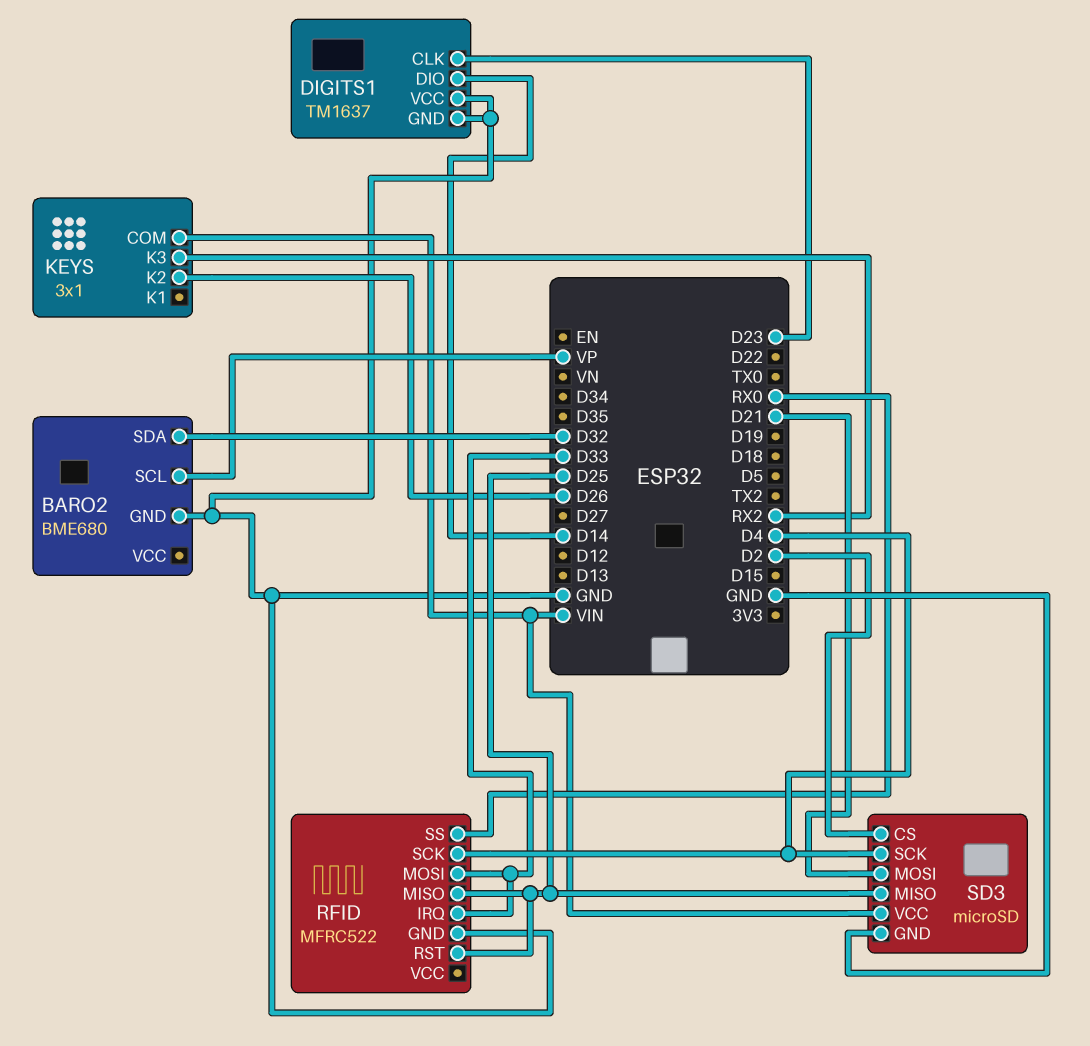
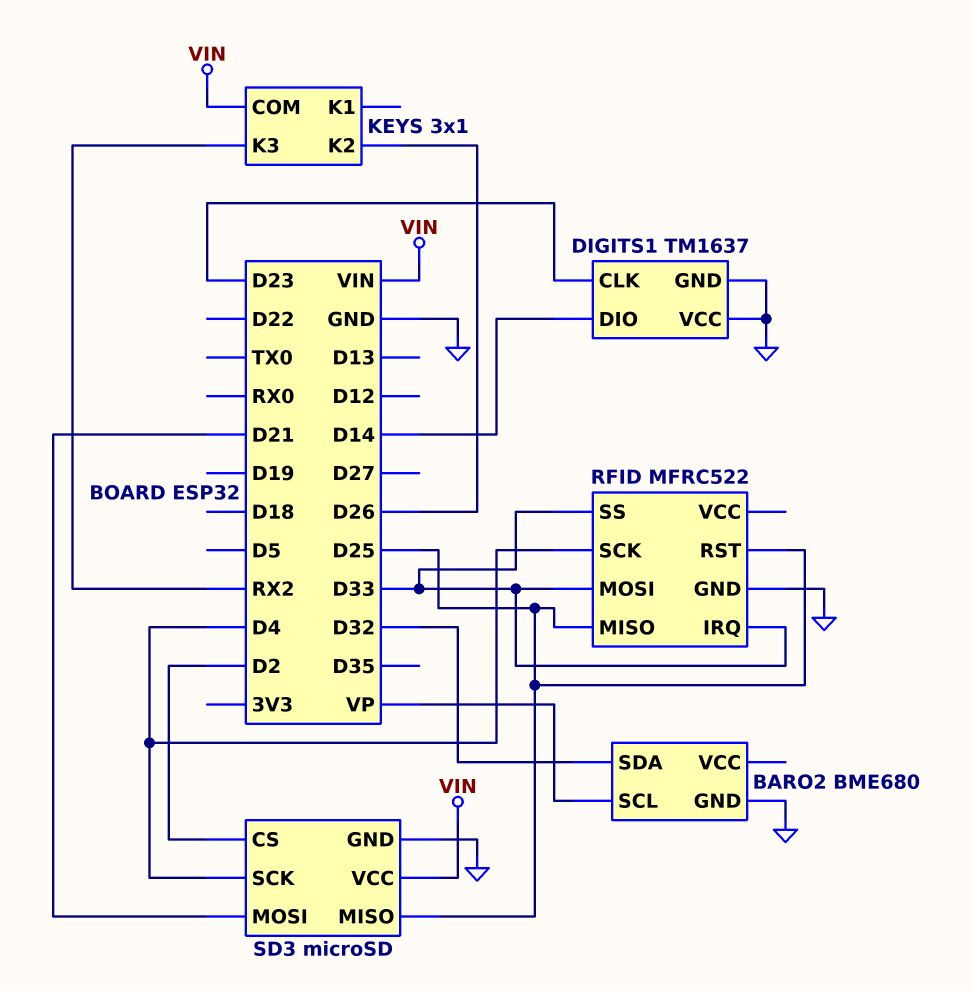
RFID pin SS: RX0 -> D33

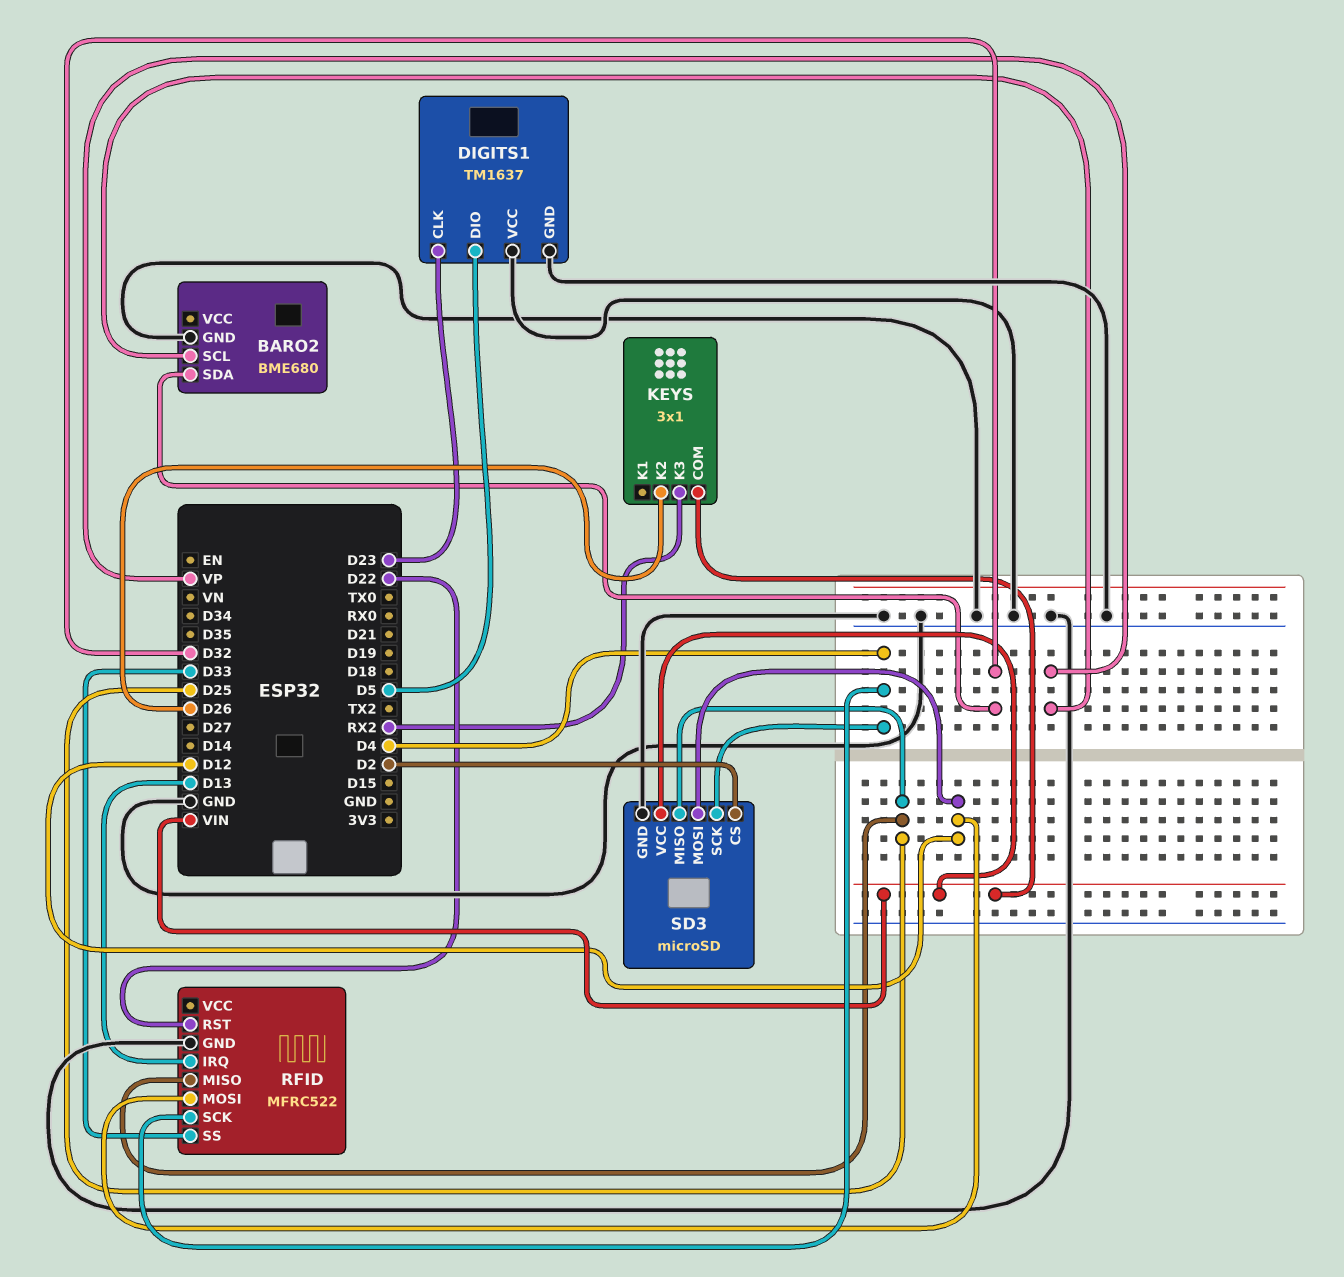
DIGITS1 pin DIO: D14 -> D5
RFID pin IRQ: D33 -> D13
RFID pin MOSI: D33 -> D12
RFID pin RST: D25 -> D22
SD3 pin MOSI: D21 -> D12

